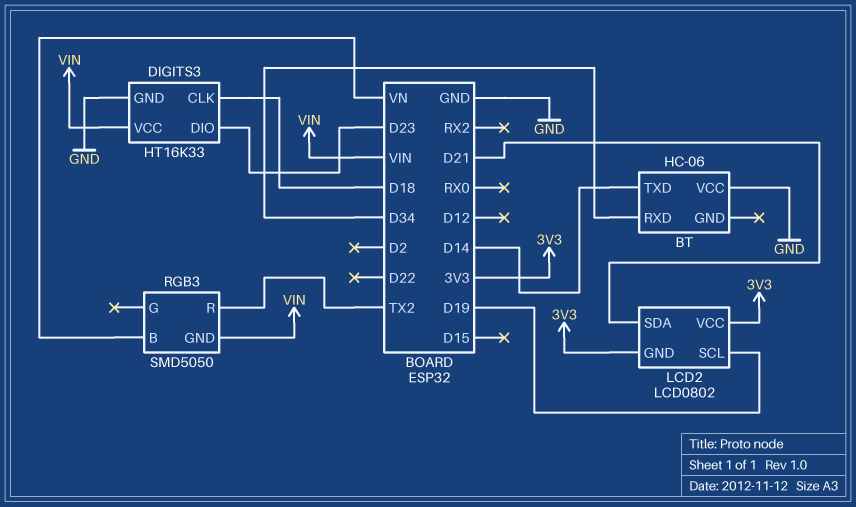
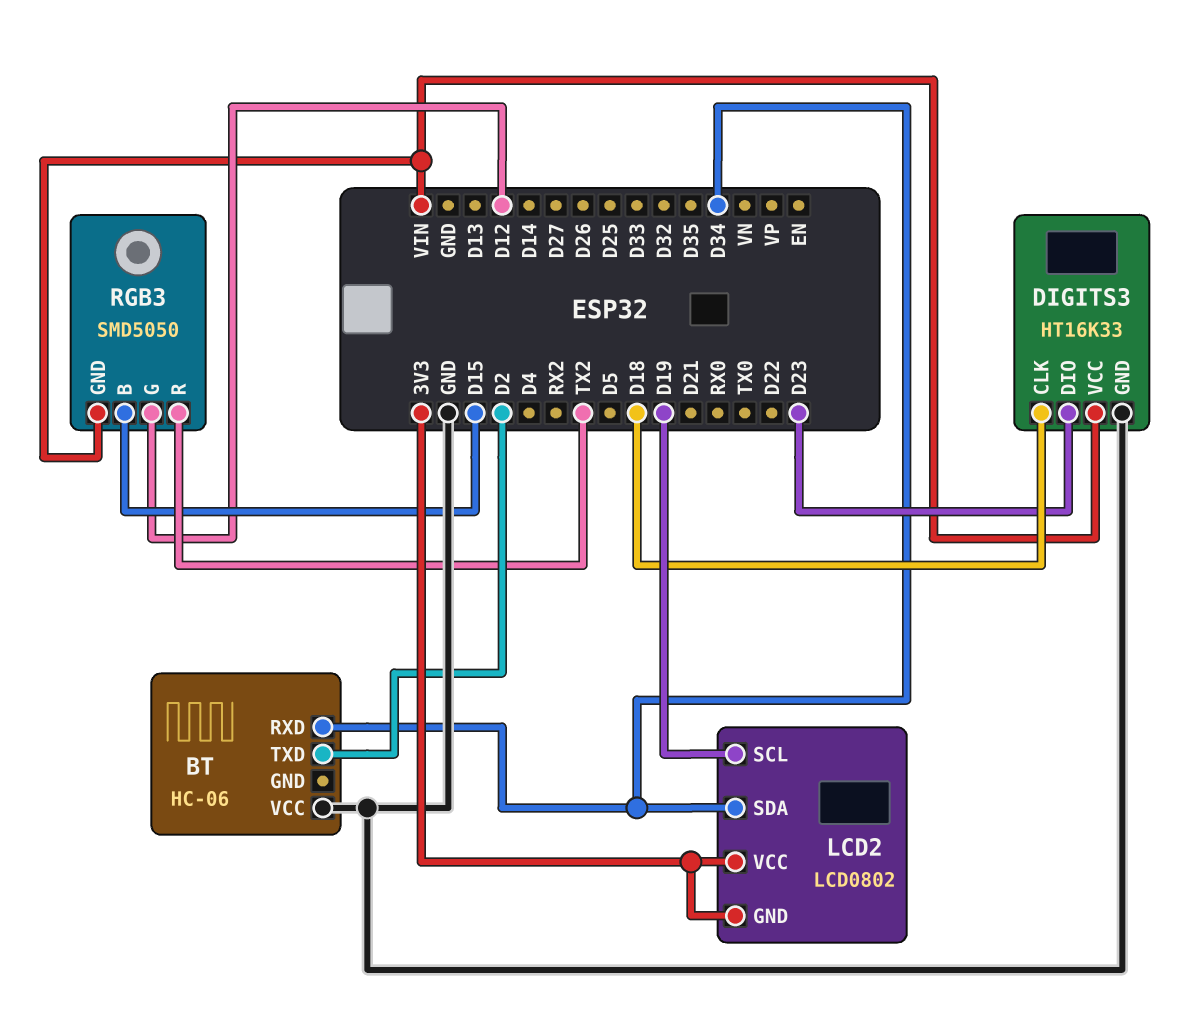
BT pin TXD: D14 -> D2
LCD2 pin SDA: D21 -> D34
RGB3 pin B: VN -> D15
RGB3 pin G: none -> D12

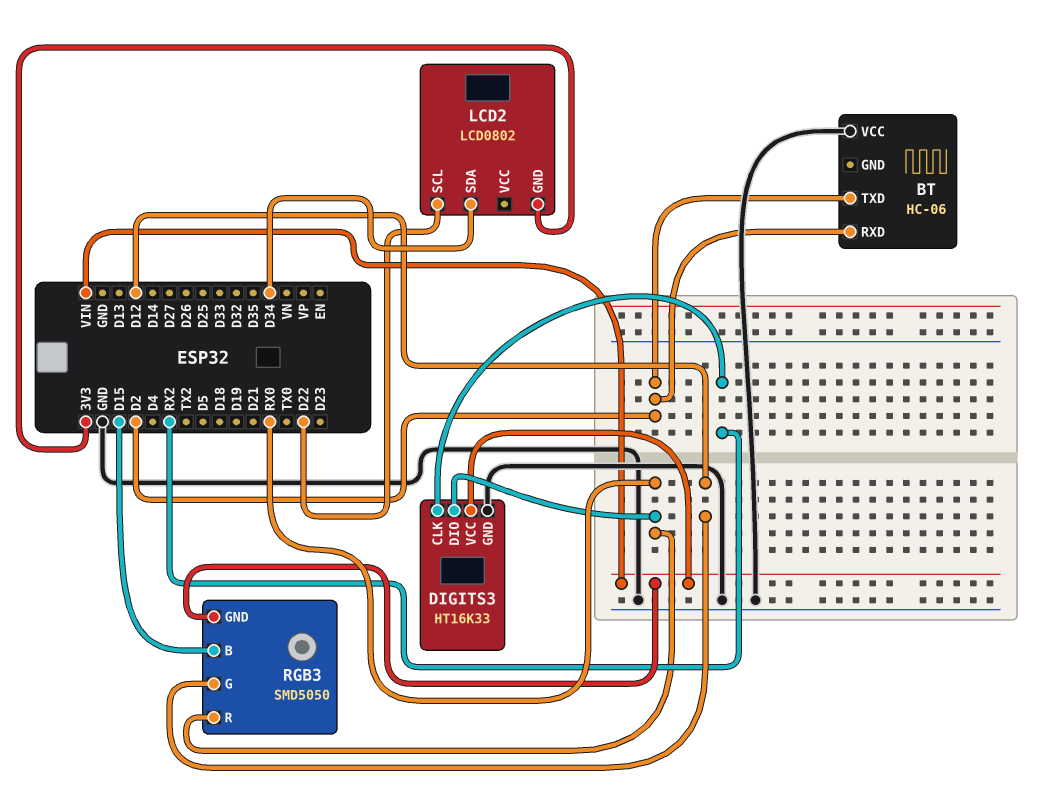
BT pin RXD: D34 -> D2
DIGITS3 pin CLK: D18 -> RX2
DIGITS3 pin DIO: D23 -> RX0
LCD2 pin SCL: D19 -> D22
LCD2 pin VCC: 3V3 -> none
RGB3 pin R: TX2 -> RX0

